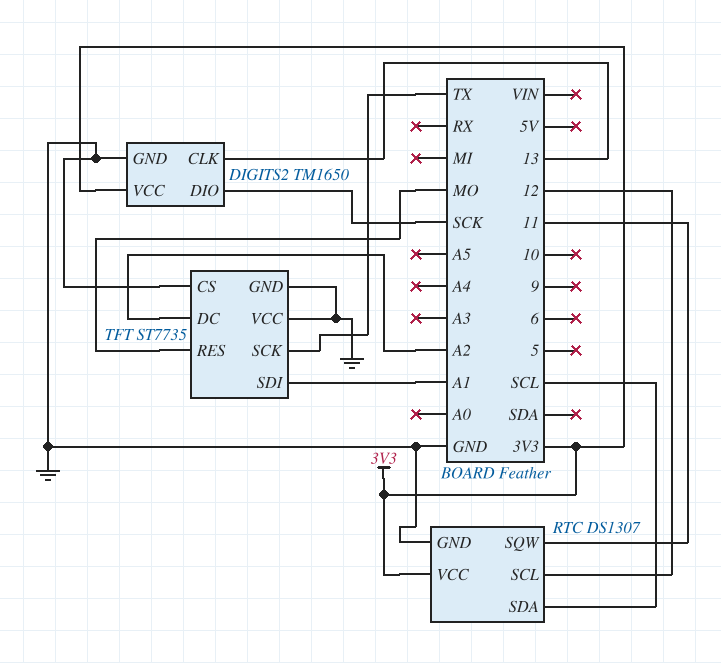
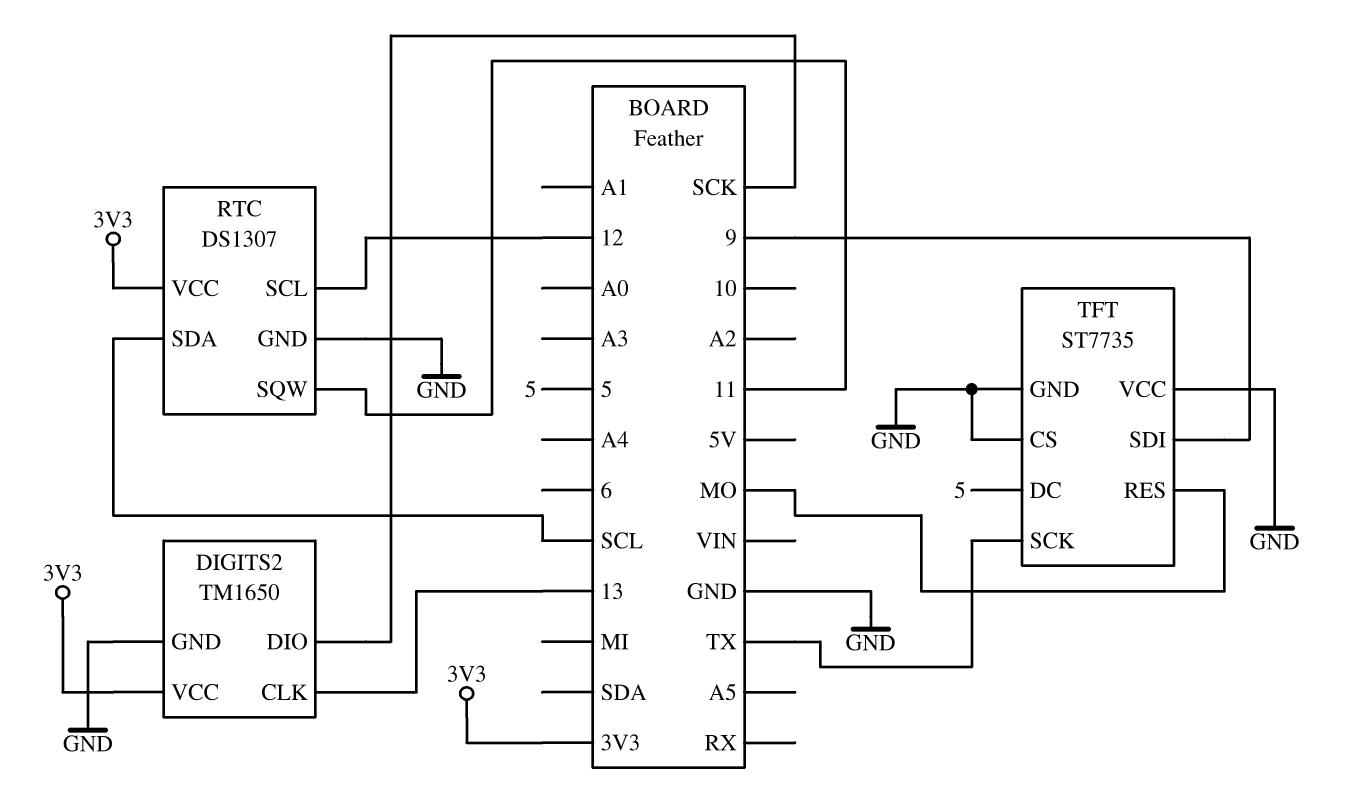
TFT pin DC: A2 -> 5
TFT pin SDI: A1 -> 9

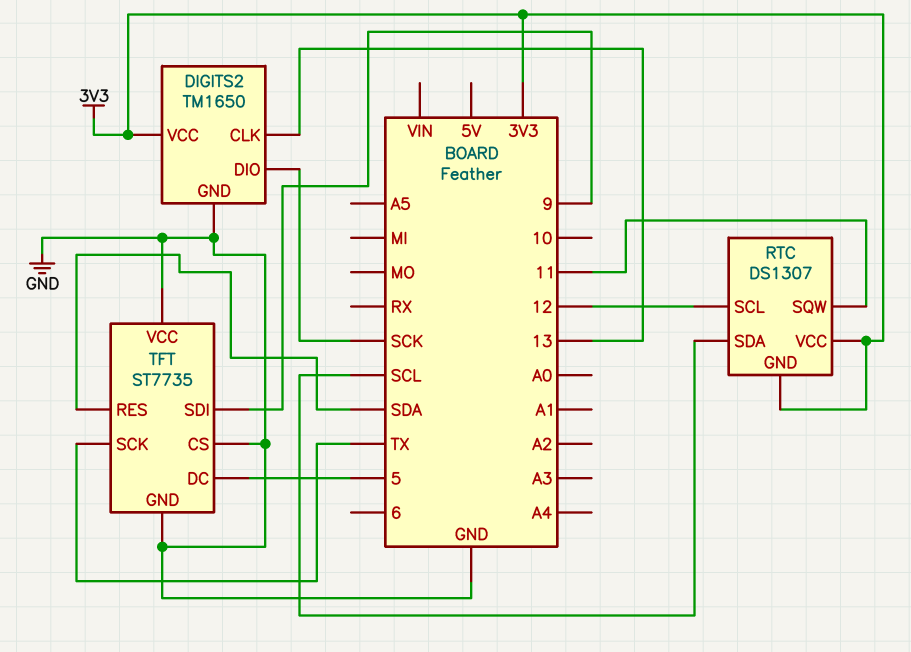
RTC pin GND: GND -> 3V3
TFT pin RES: MO -> SDA

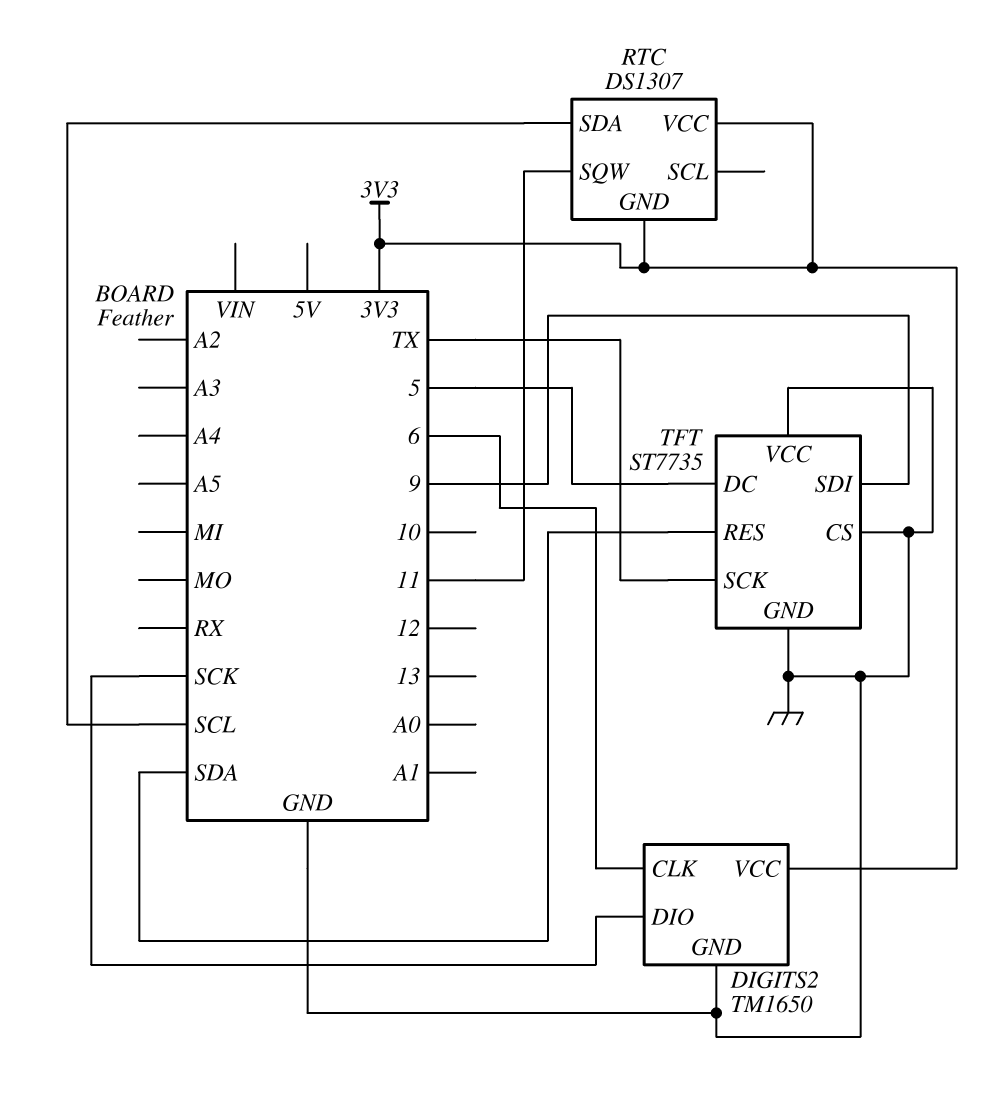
DIGITS2 pin CLK: 13 -> 6
RTC pin SCL: 12 -> none

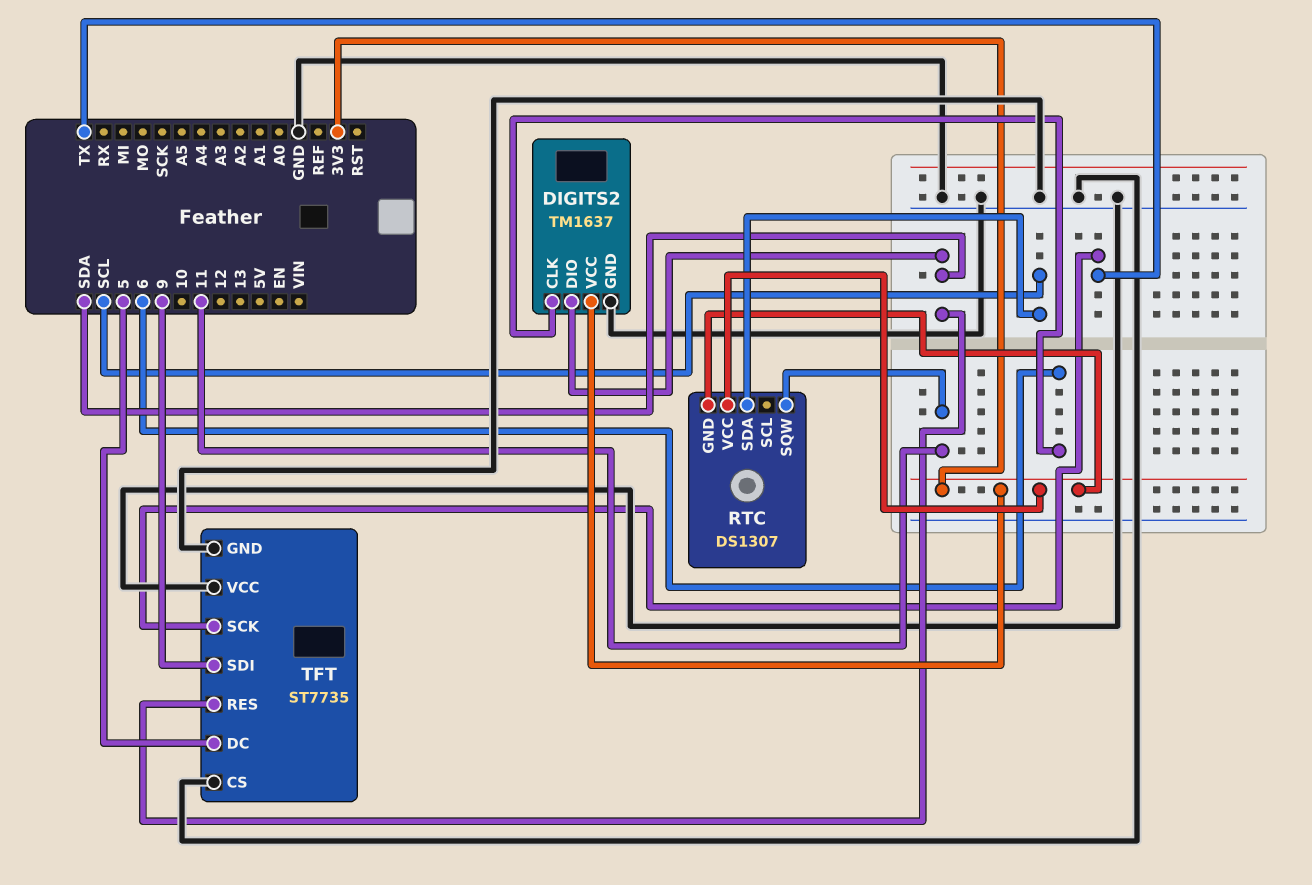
DIGITS2: TM1650 -> TM1637
DIGITS2 pin DIO: SCK -> SDA

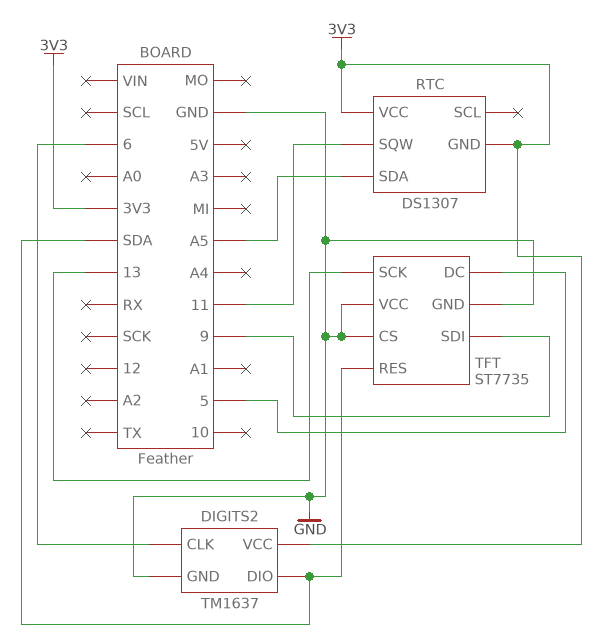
RTC pin SDA: SCL -> A5
TFT pin SCK: TX -> 13

